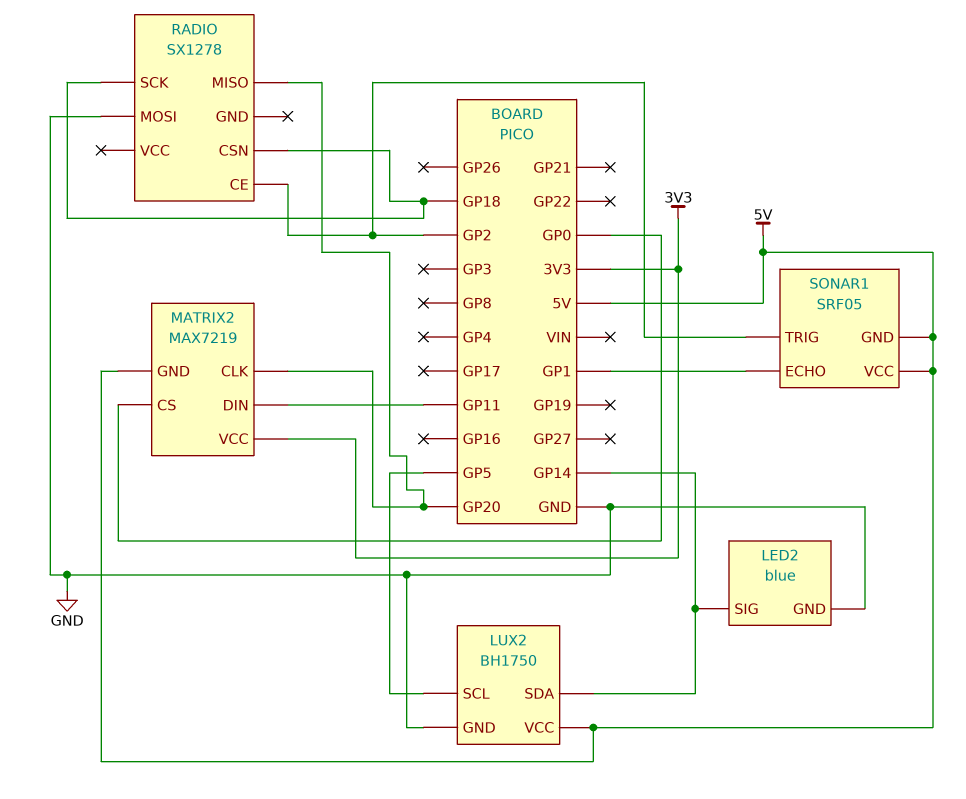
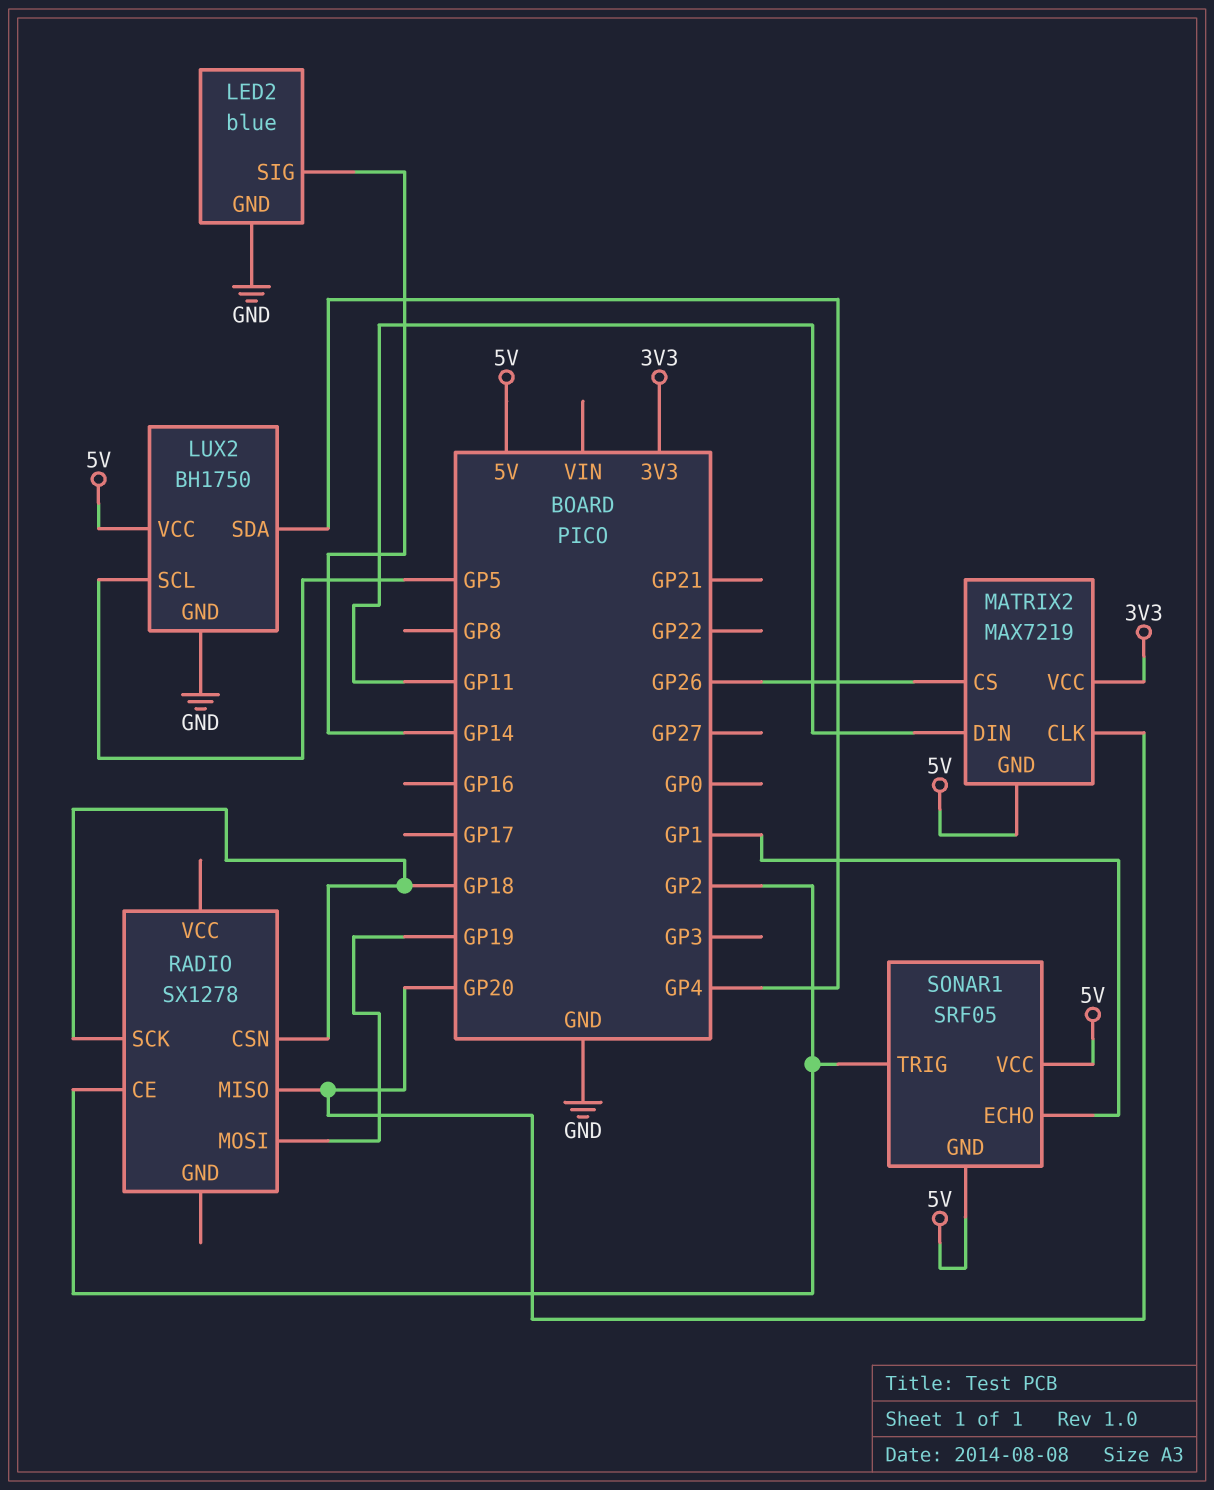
LUX2 pin SDA: GP14 -> GP4
MATRIX2 pin CS: GP0 -> GP26
RADIO pin MOSI: GND -> GP19

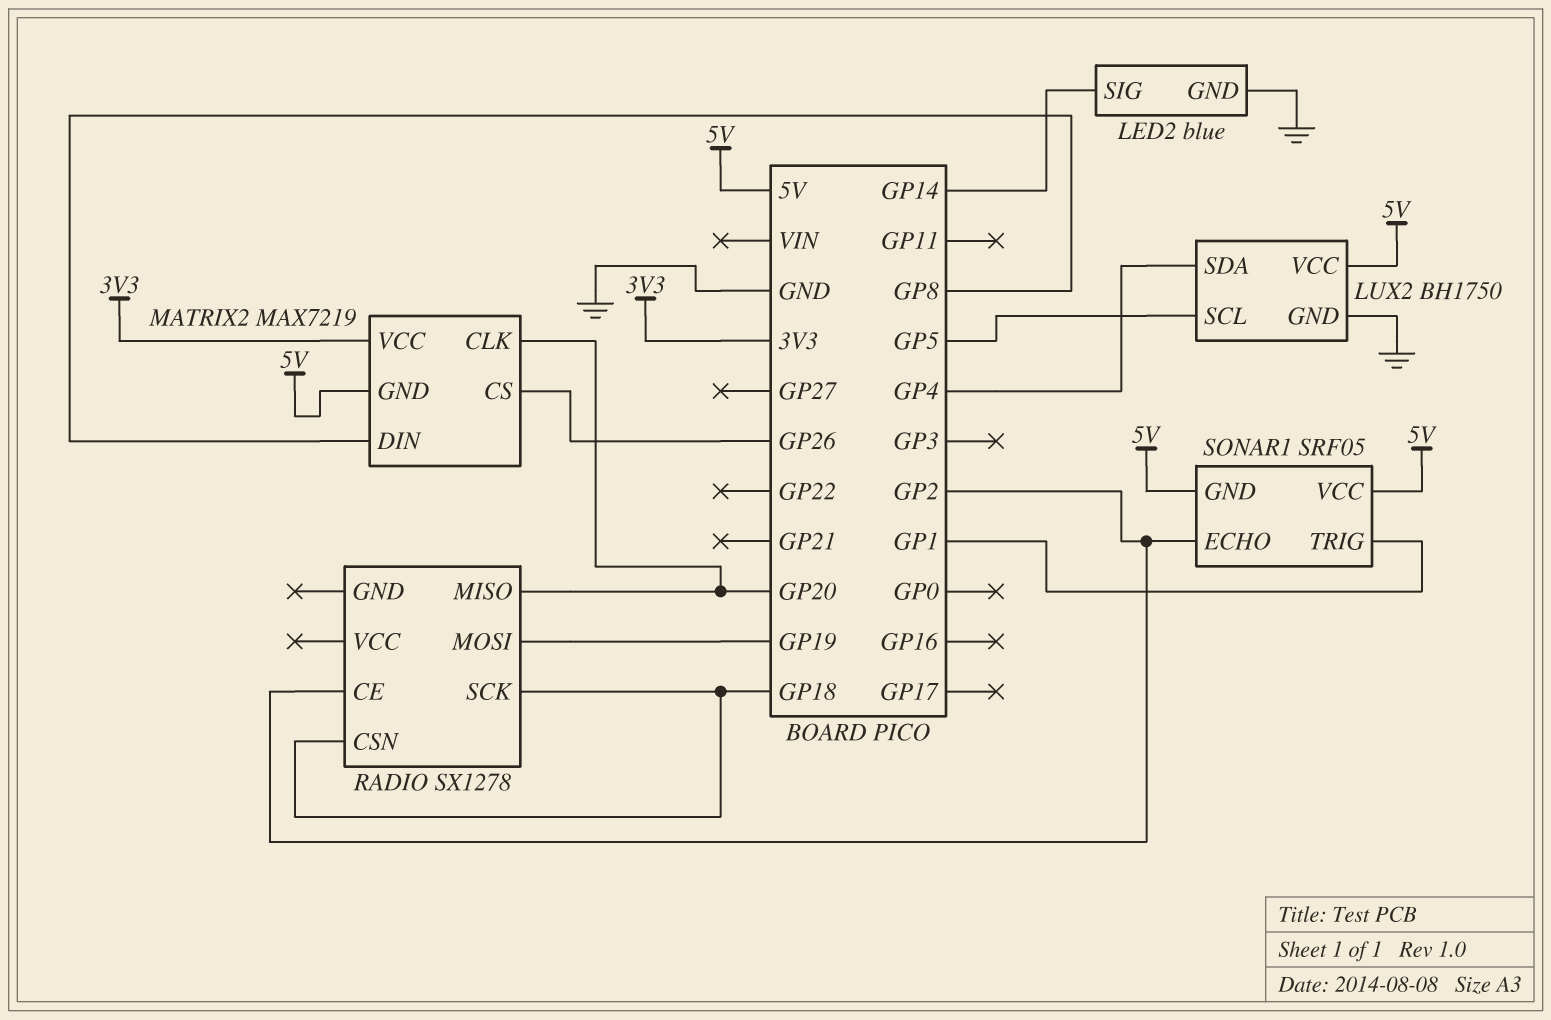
MATRIX2 pin DIN: GP11 -> GP8
SONAR1 pin ECHO: GP1 -> GP2
SONAR1 pin TRIG: GP2 -> GP1

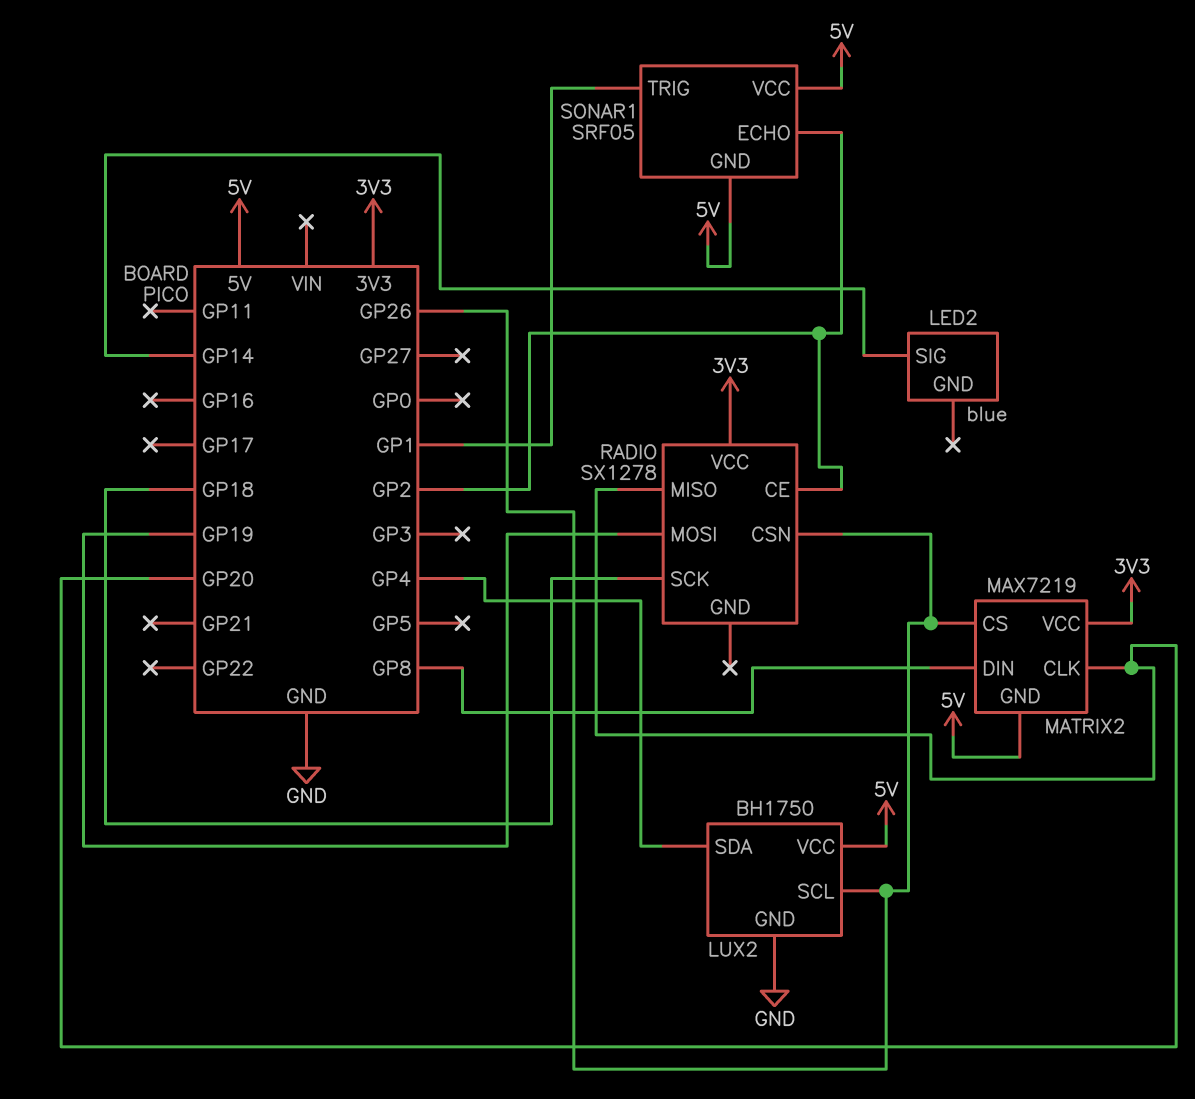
LED2 pin GND: GND -> none
LUX2 pin SCL: GP5 -> GP26
RADIO pin CSN: GP18 -> GP26
RADIO pin VCC: none -> 3V3

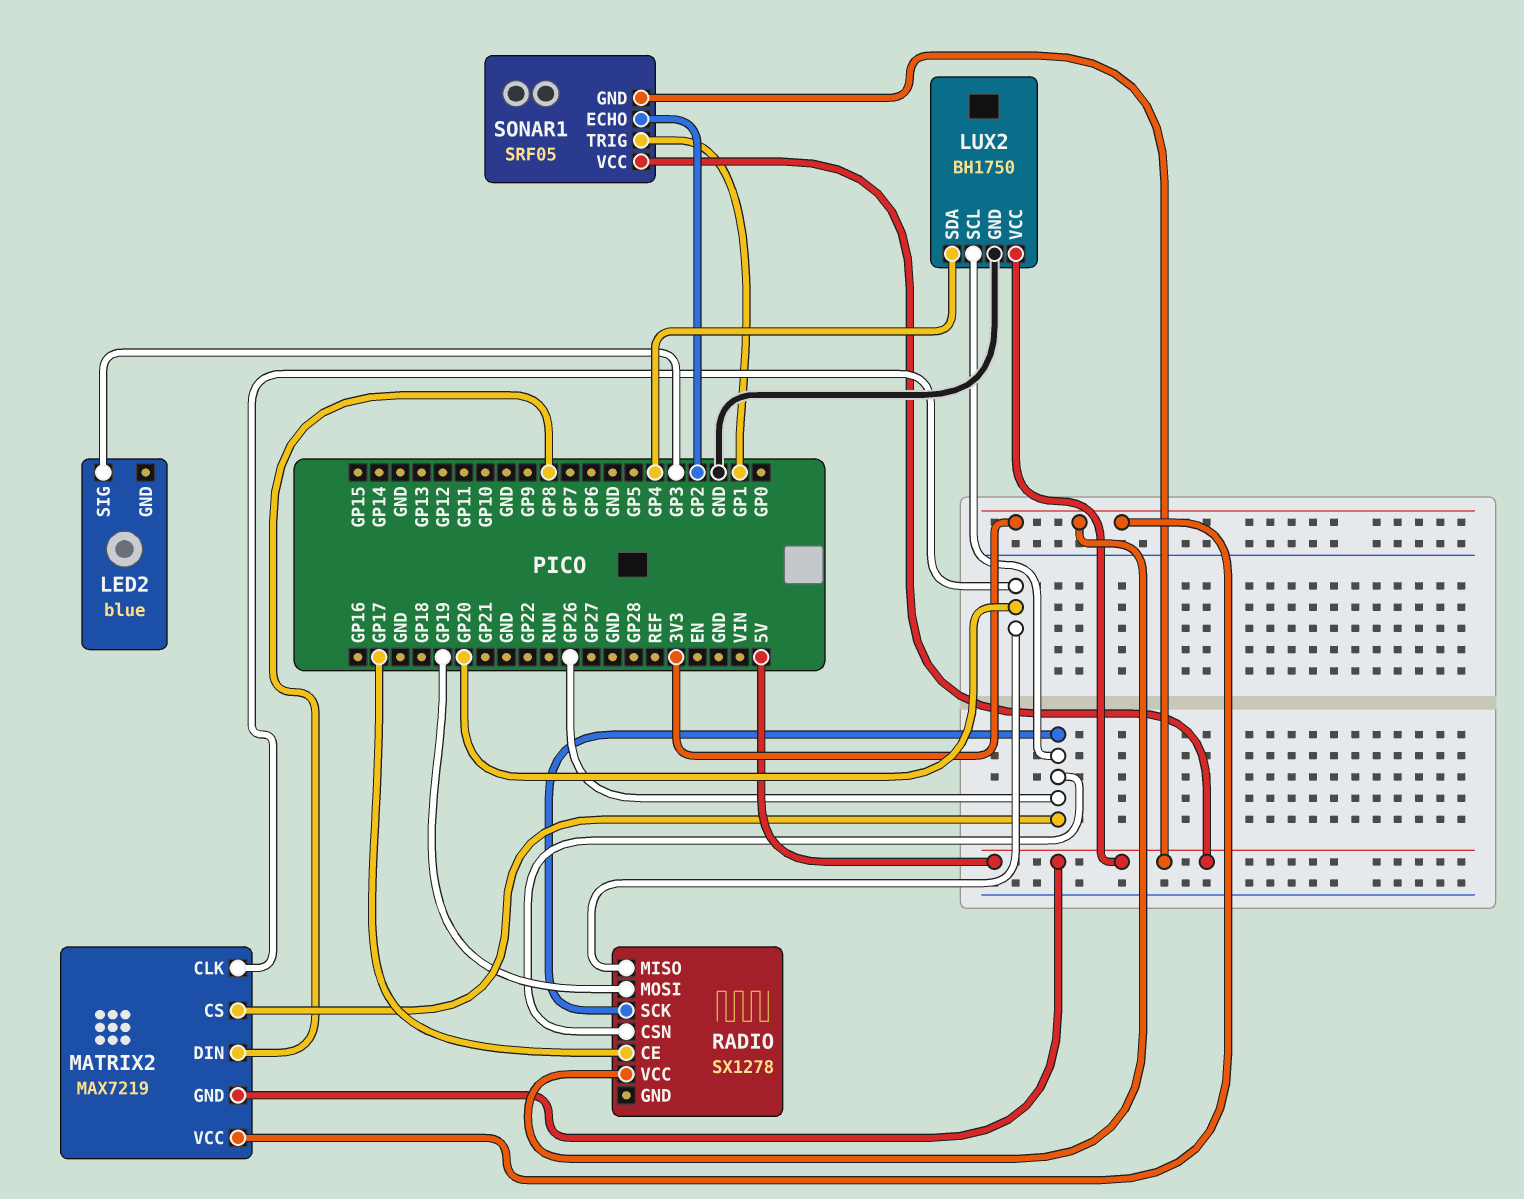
LED2 pin SIG: GP14 -> GP3
RADIO pin CE: GP2 -> GP17
RADIO pin SCK: GP18 -> GP26

